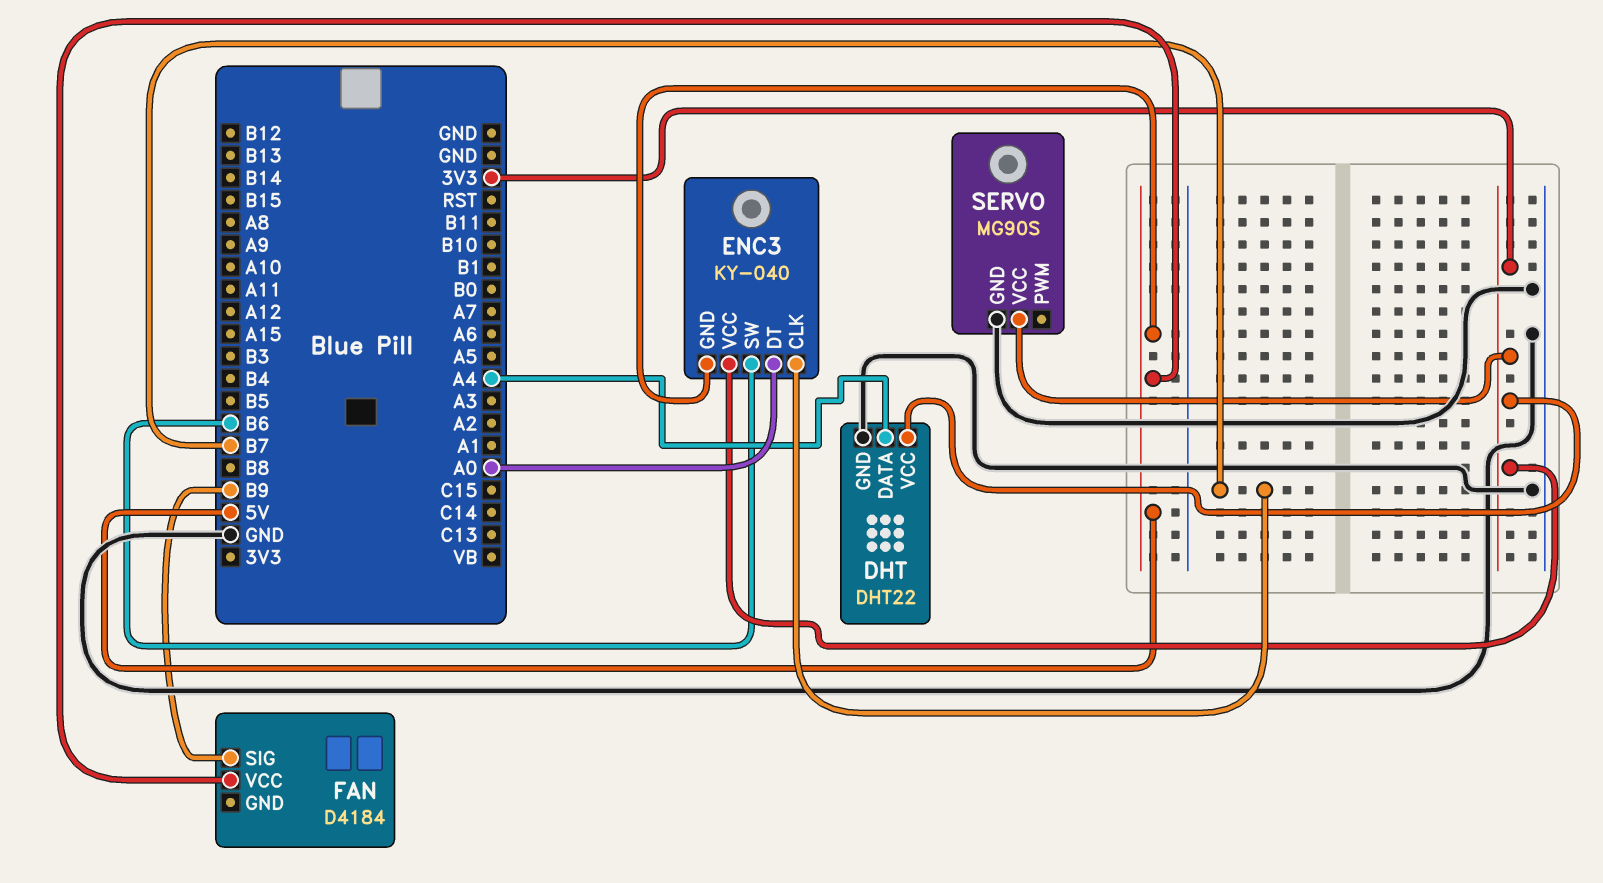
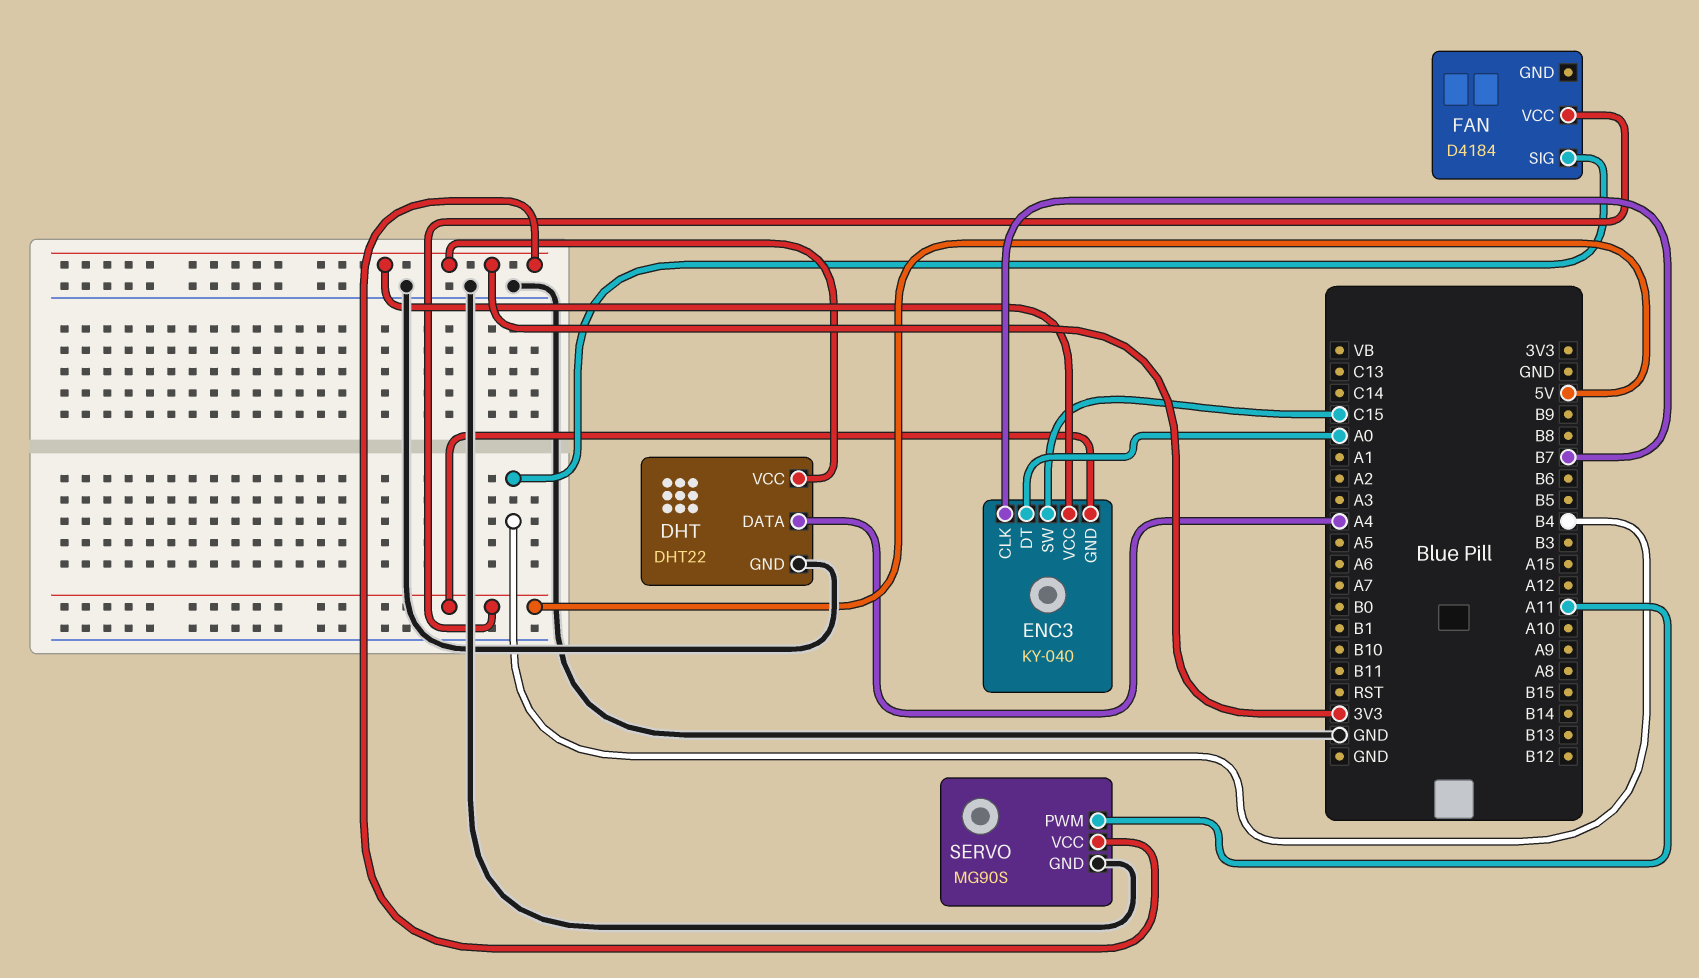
ENC3 pin SW: B6 -> C15
FAN pin SIG: B9 -> B4
SERVO pin PWM: none -> A11

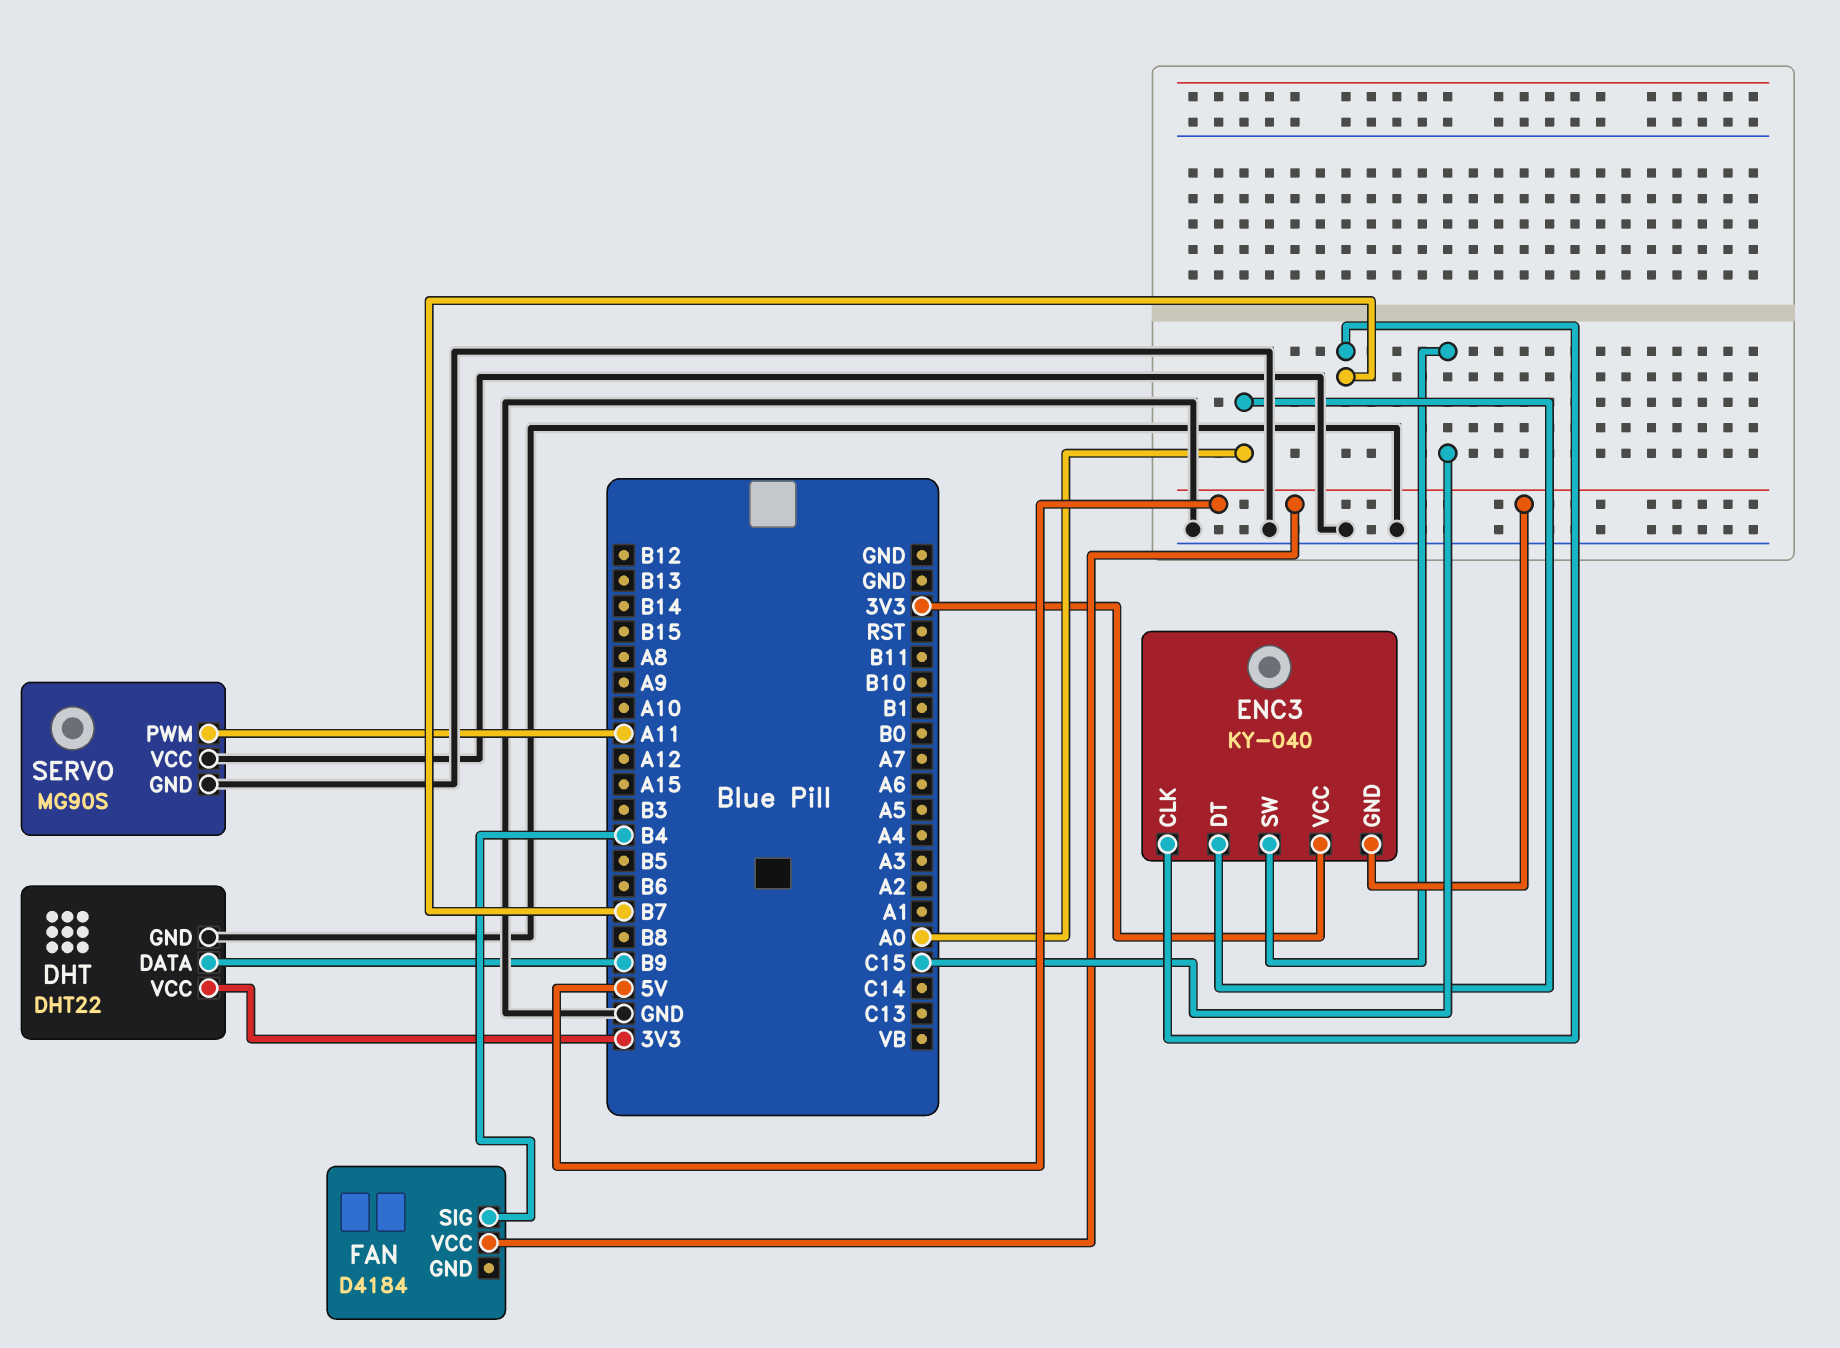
DHT pin DATA: A4 -> B9
SERVO pin VCC: 3V3 -> GND

